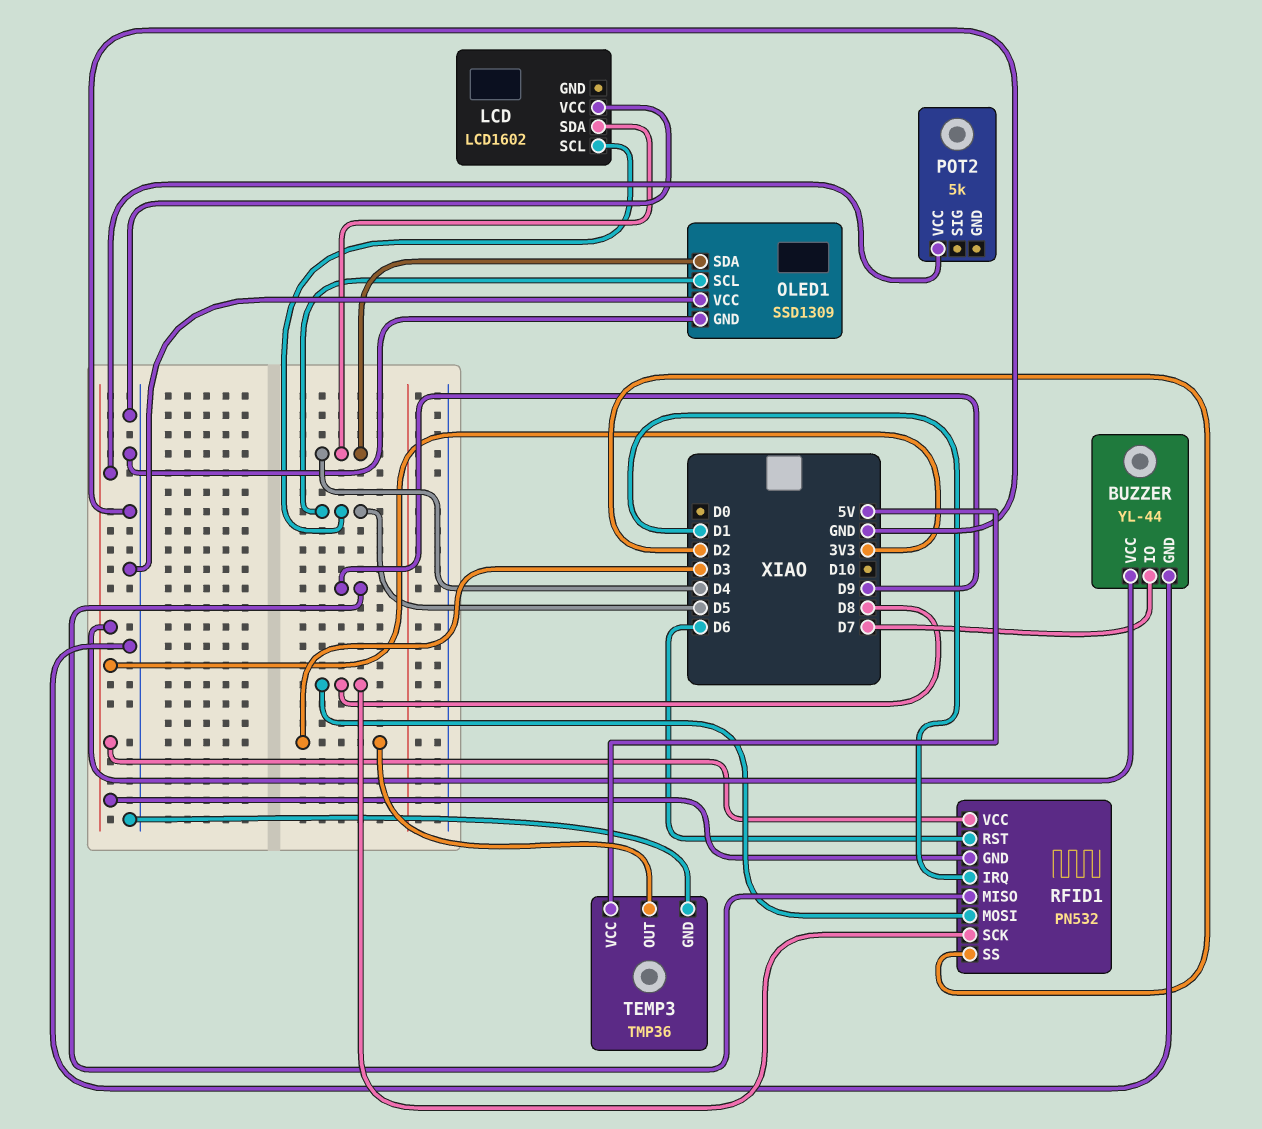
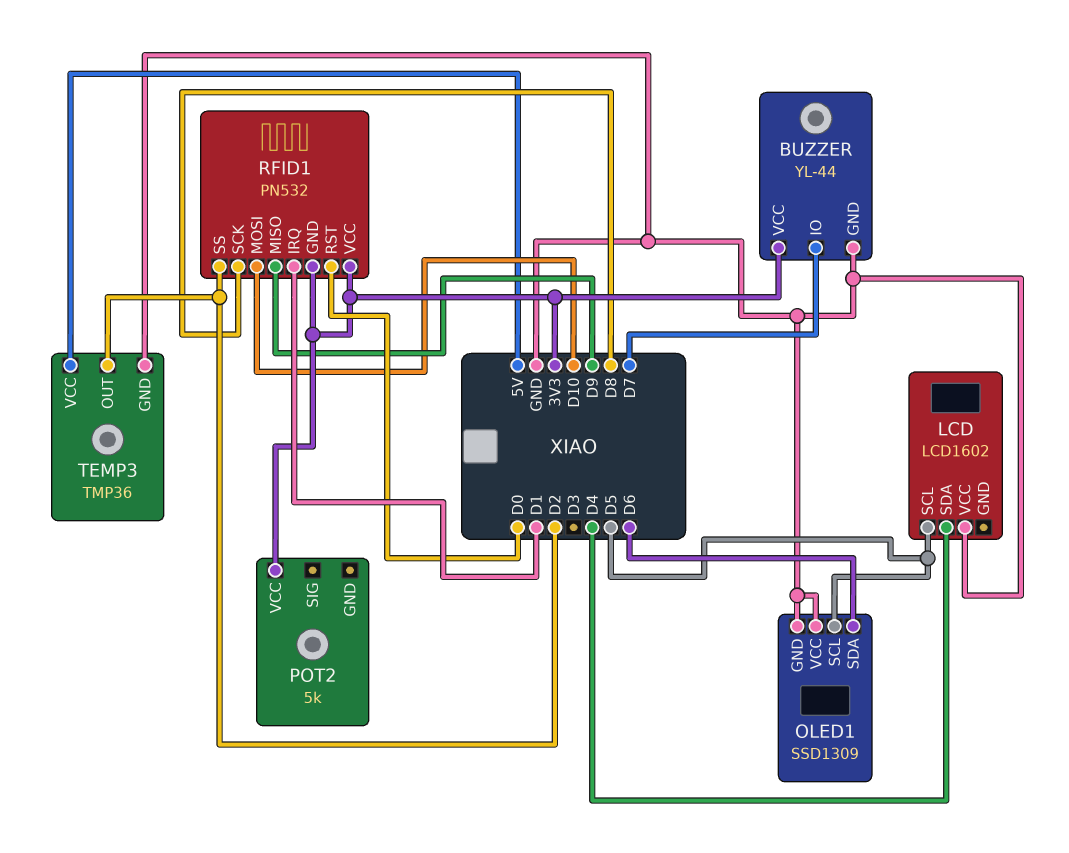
OLED1 pin SDA: D4 -> D6
RFID1 pin MOSI: D8 -> D10
RFID1 pin RST: D6 -> D0
TEMP3 pin OUT: D3 -> D2

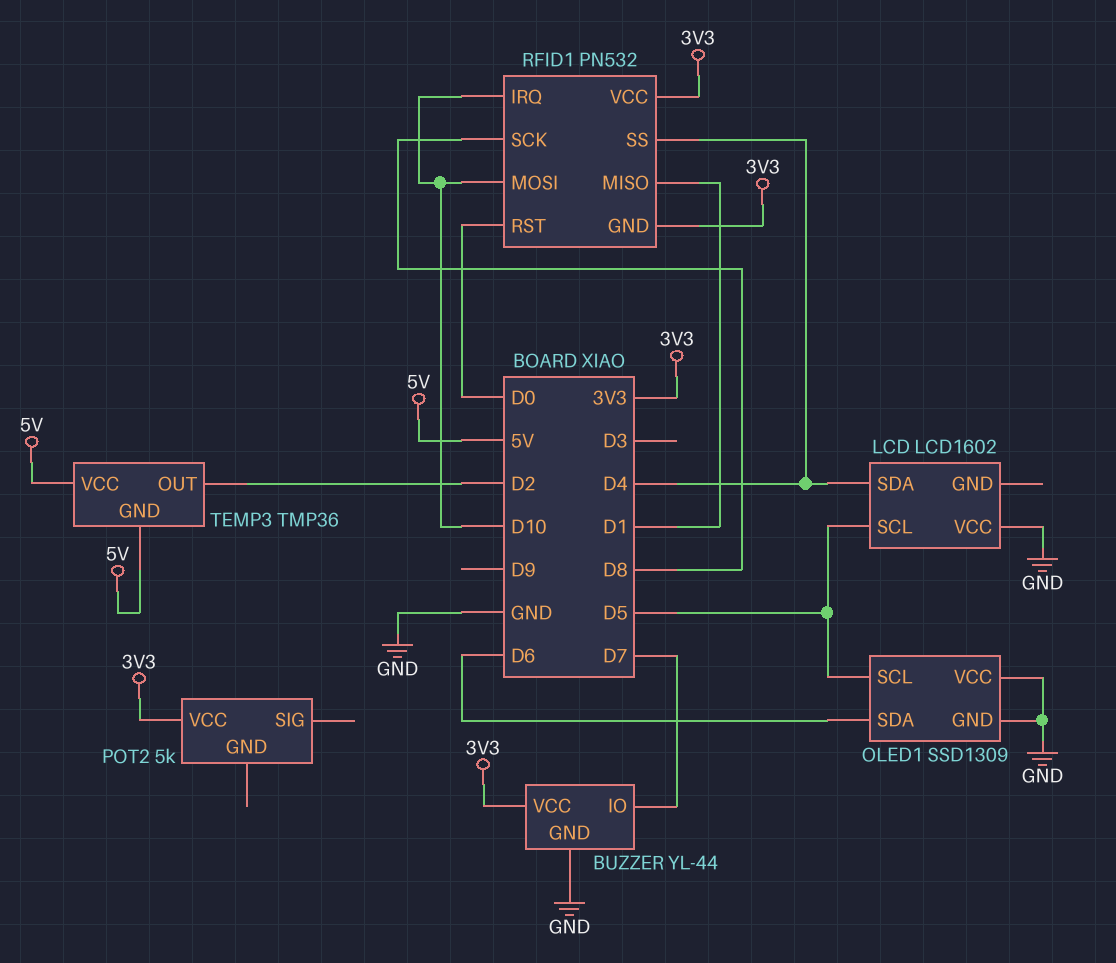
RFID1 pin IRQ: D1 -> D10
RFID1 pin MISO: D9 -> D1
RFID1 pin SS: D2 -> D4
TEMP3 pin GND: GND -> 5V

